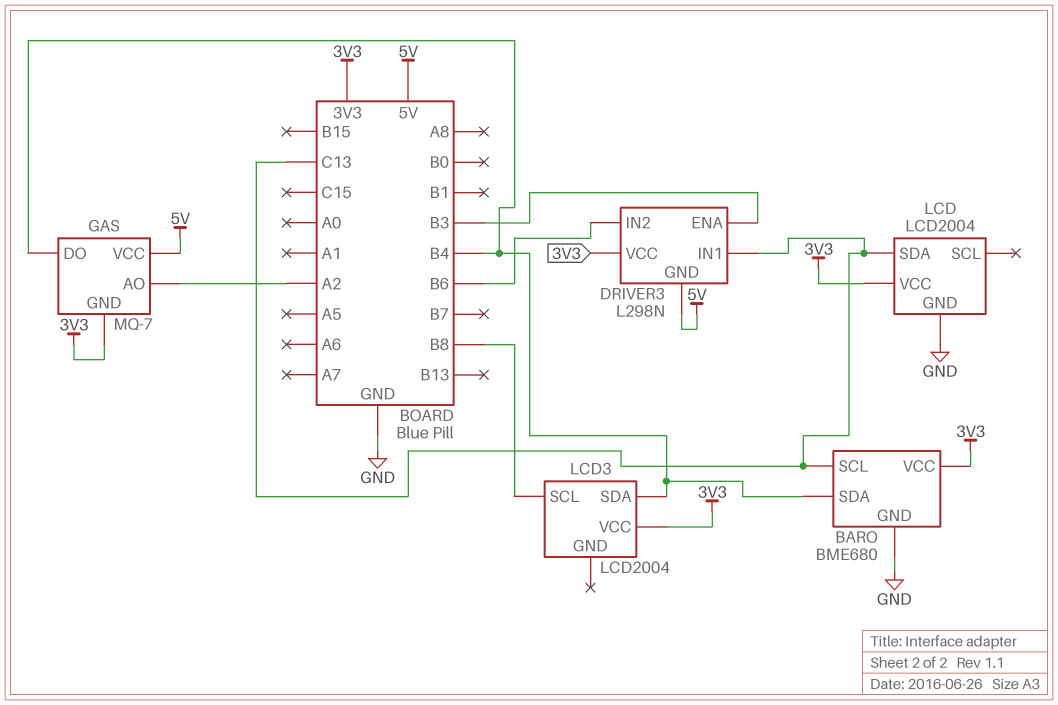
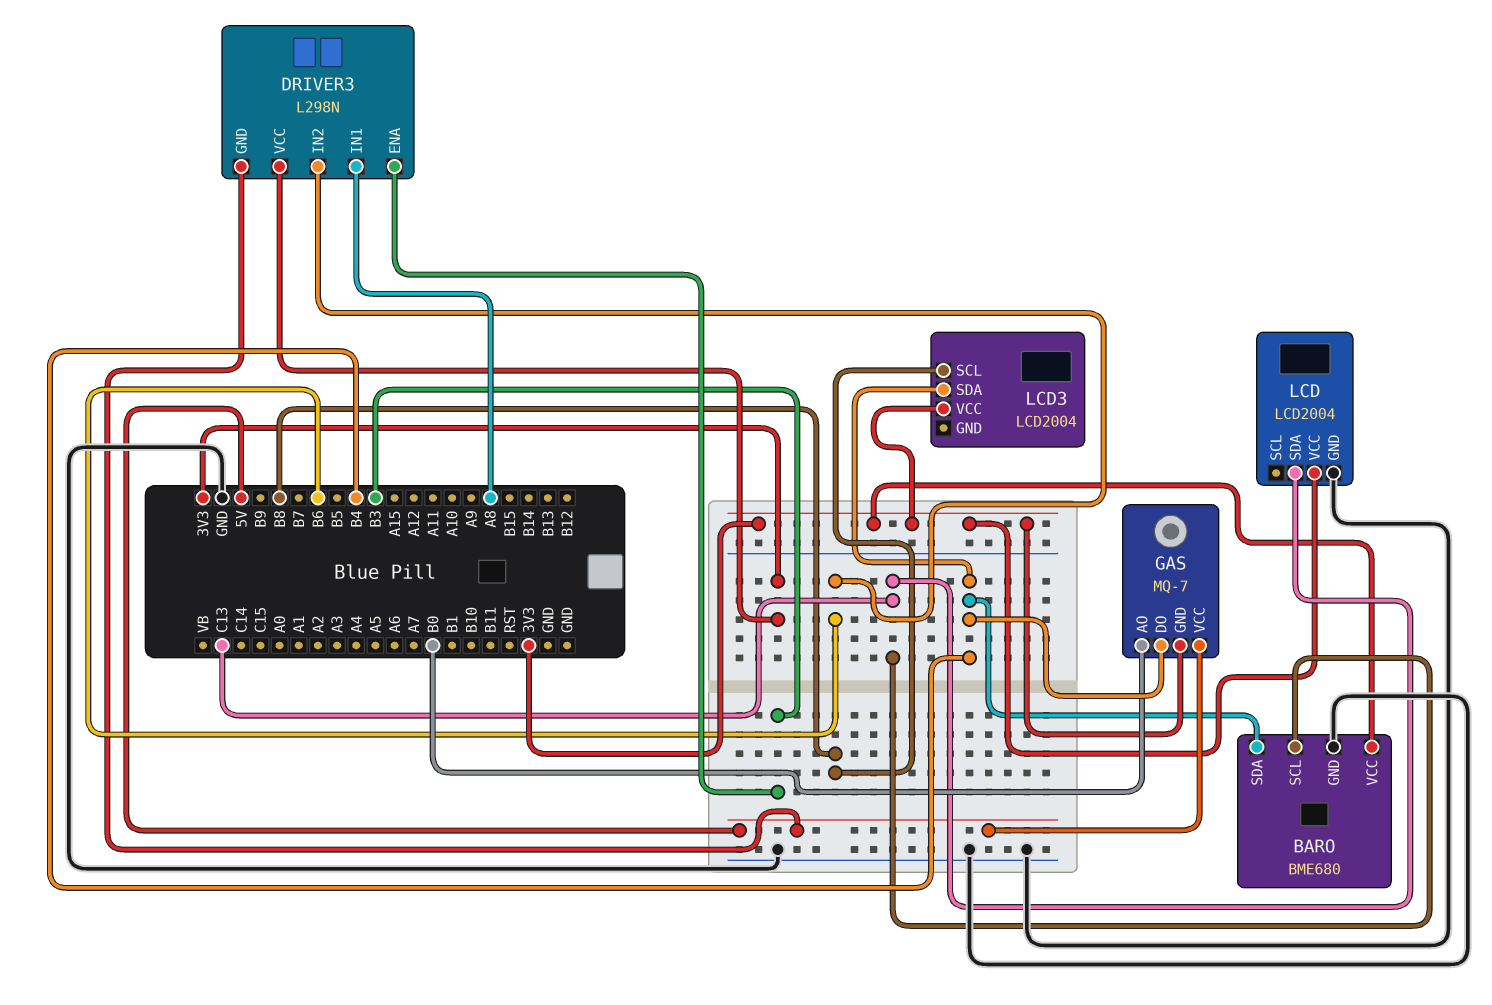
DRIVER3 pin IN1: C13 -> A8
GAS pin AO: A2 -> B0

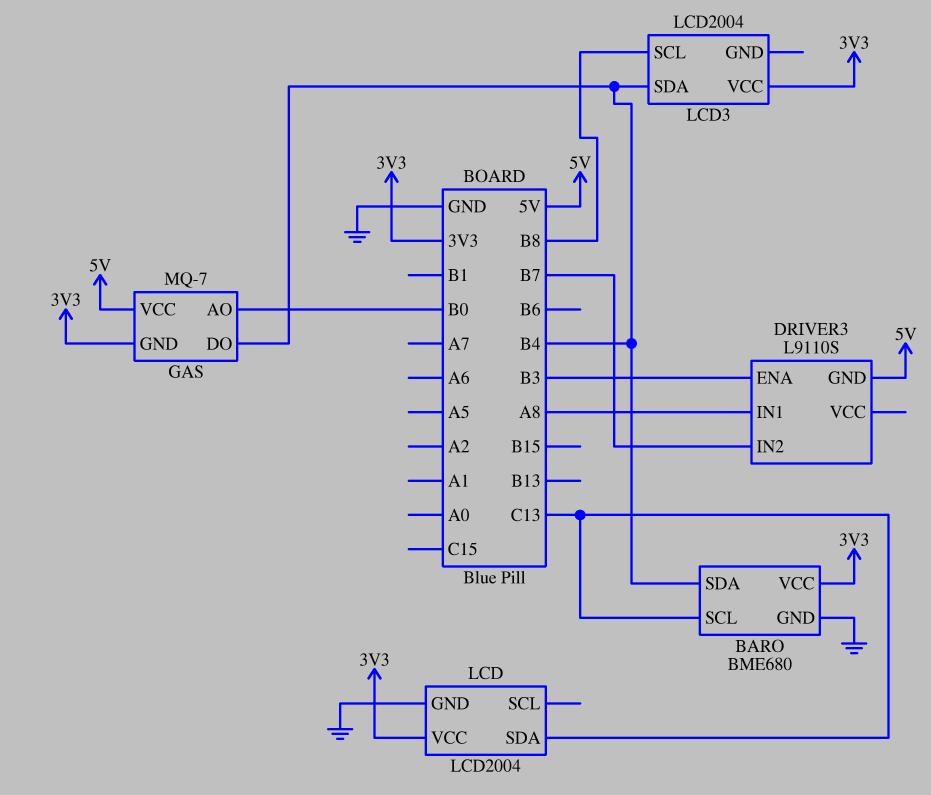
DRIVER3: L298N -> L9110S
DRIVER3 pin IN2: B6 -> B7
DRIVER3 pin VCC: 3V3 -> none

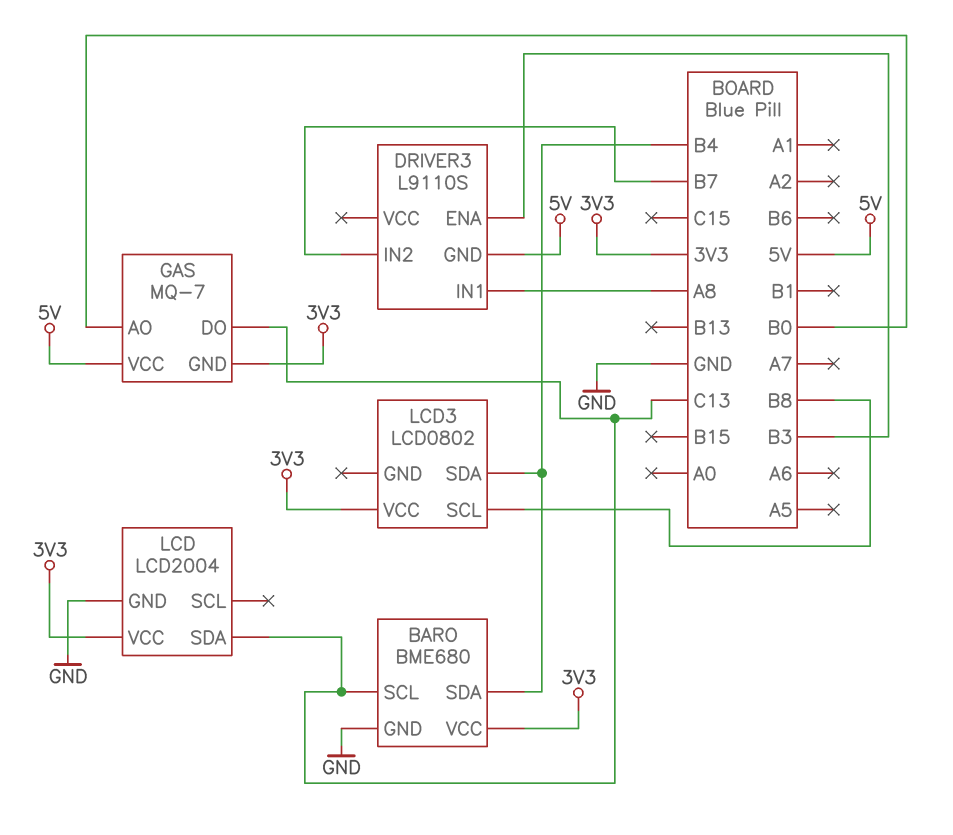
GAS pin DO: B4 -> C13
LCD3: LCD2004 -> LCD0802

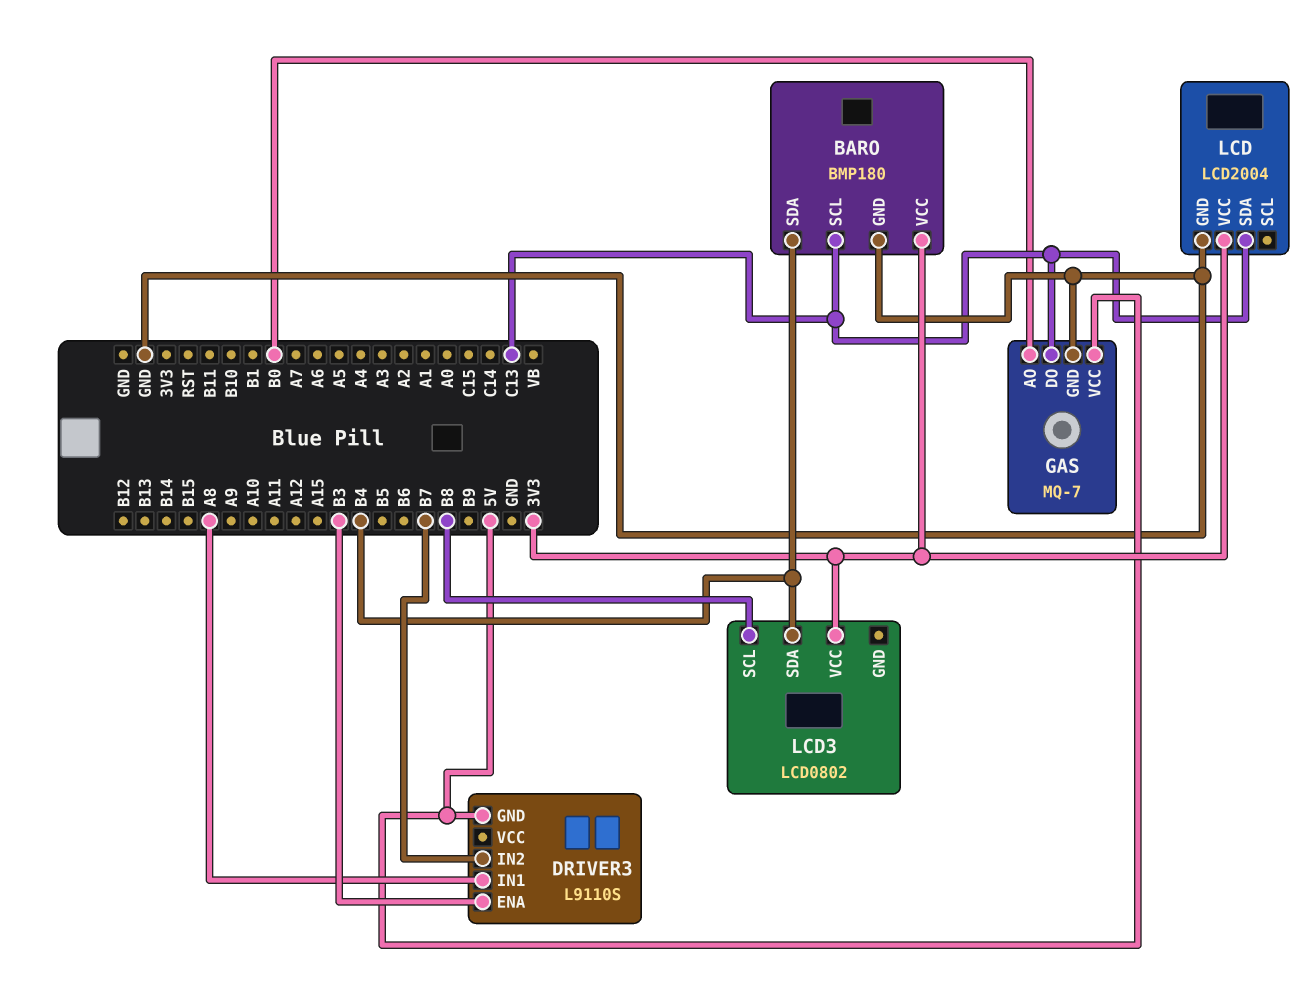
BARO: BME680 -> BMP180
GAS pin GND: 3V3 -> GND

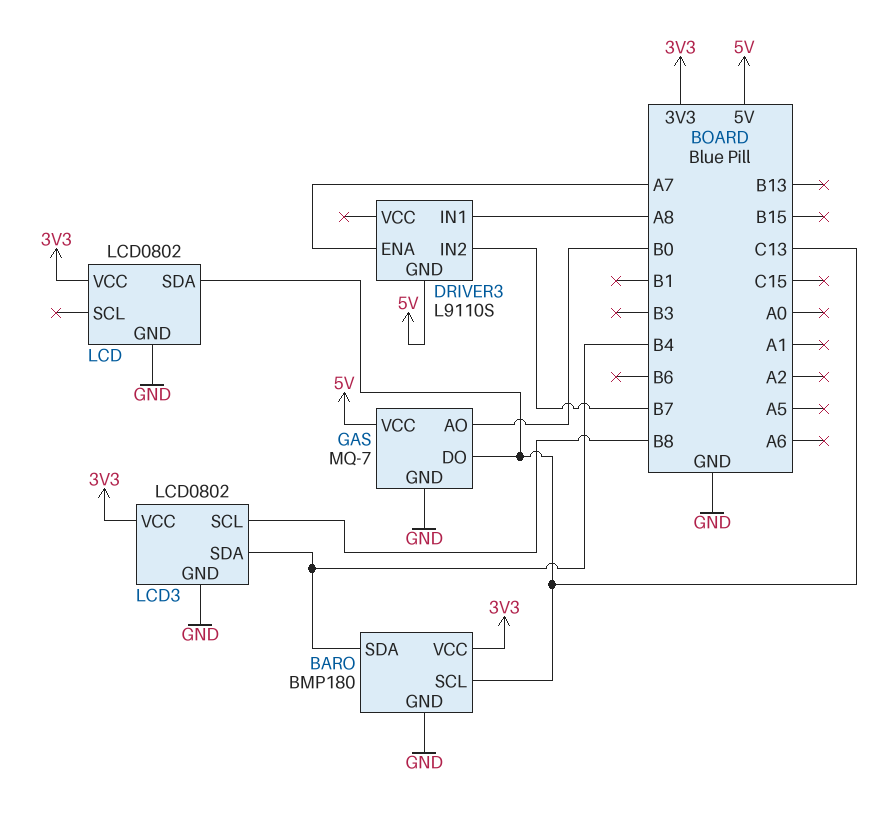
DRIVER3 pin ENA: B3 -> A7
LCD: LCD2004 -> LCD0802
LCD3 pin GND: none -> GND

